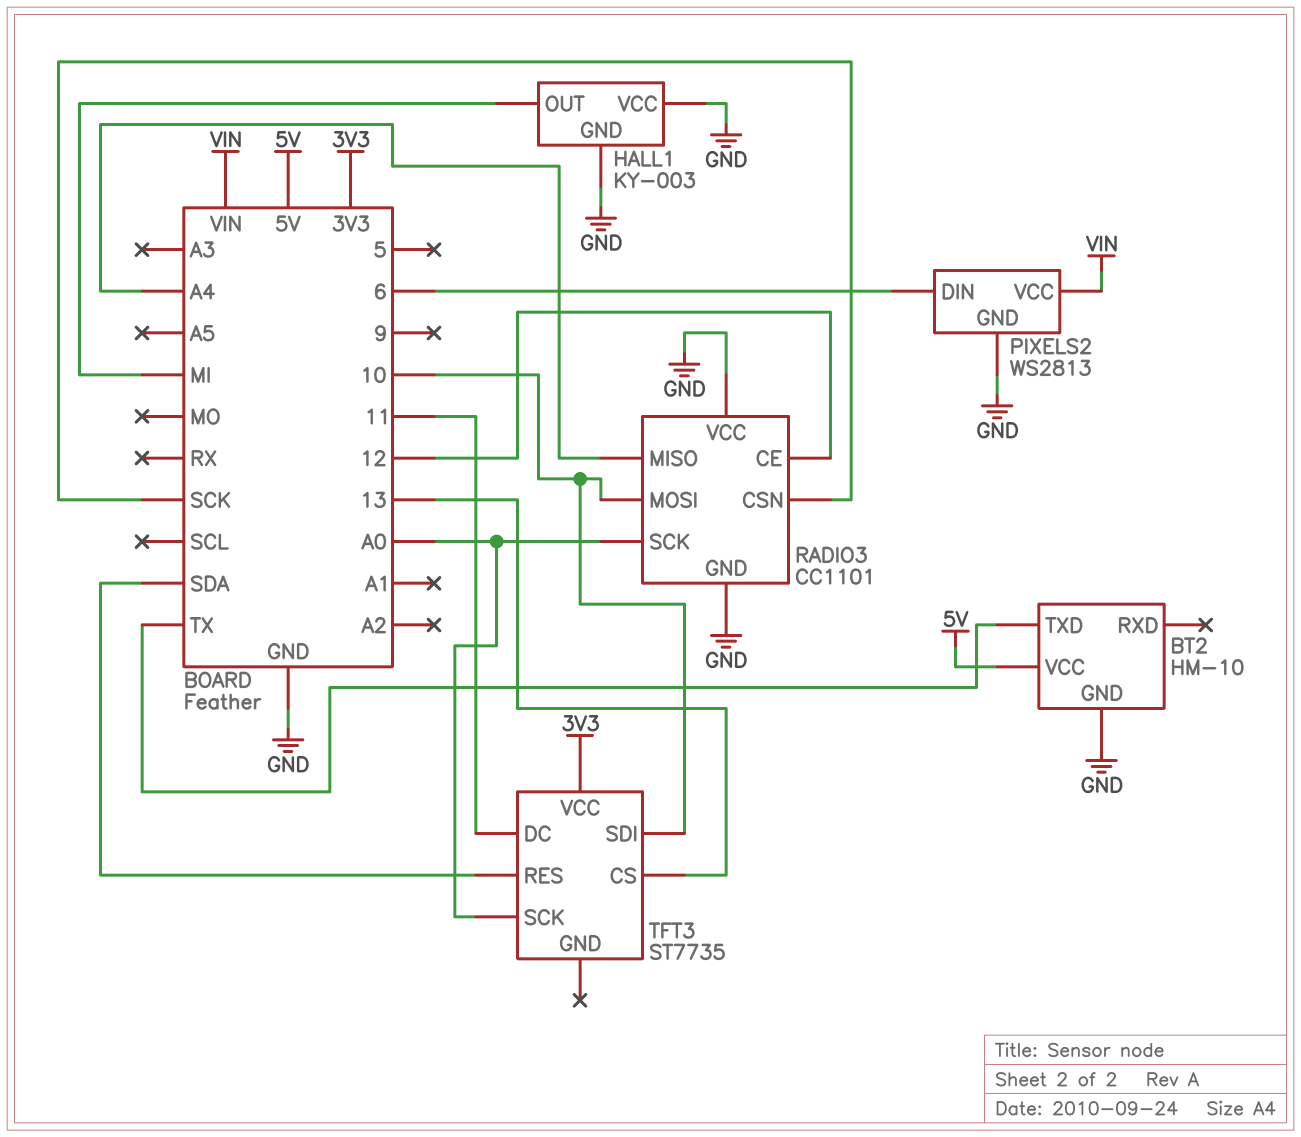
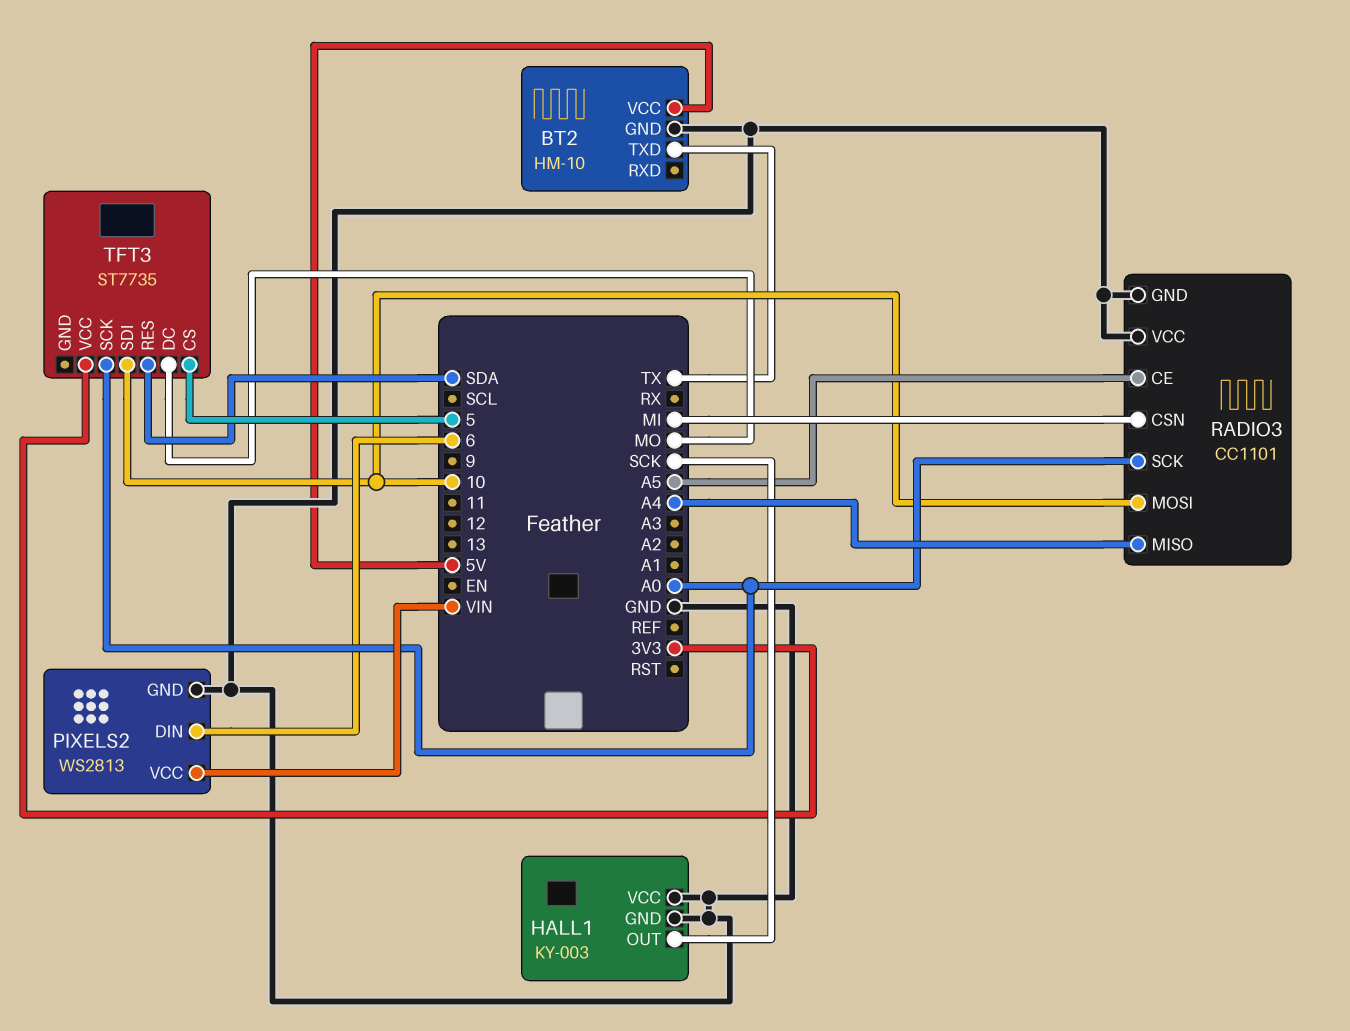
HALL1 pin OUT: MI -> SCK
RADIO3 pin CE: 12 -> A5
RADIO3 pin CSN: SCK -> MI
TFT3 pin CS: 13 -> 5
TFT3 pin DC: 11 -> MO

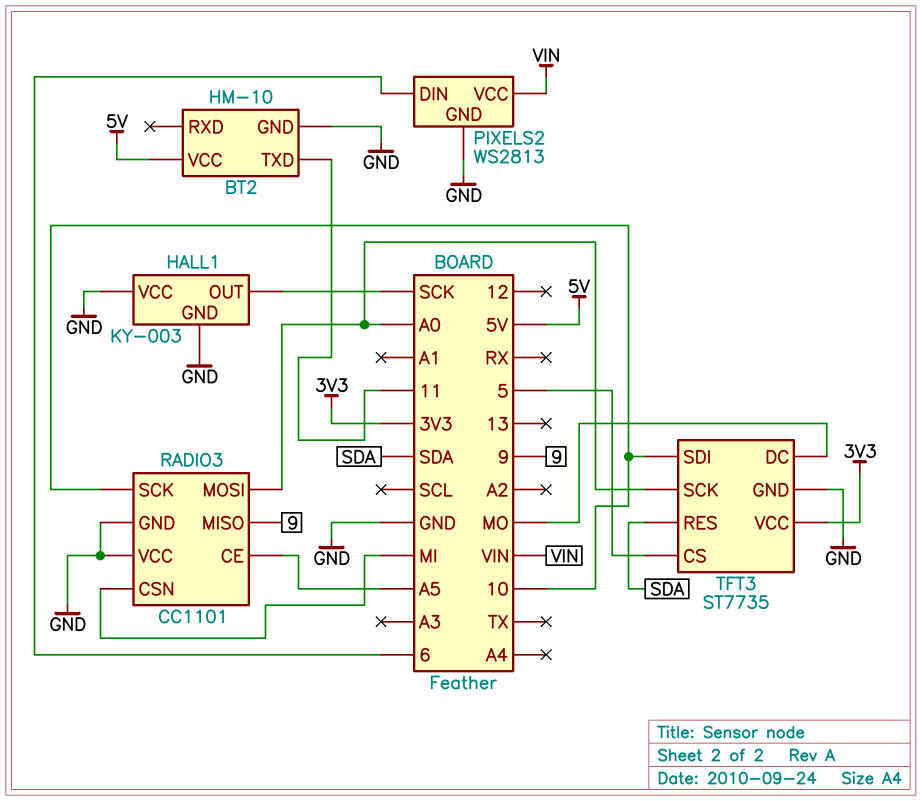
BT2 pin TXD: TX -> 11
RADIO3 pin MISO: A4 -> 9
RADIO3 pin MOSI: 10 -> A0
RADIO3 pin SCK: A0 -> 10
TFT3 pin GND: none -> GND

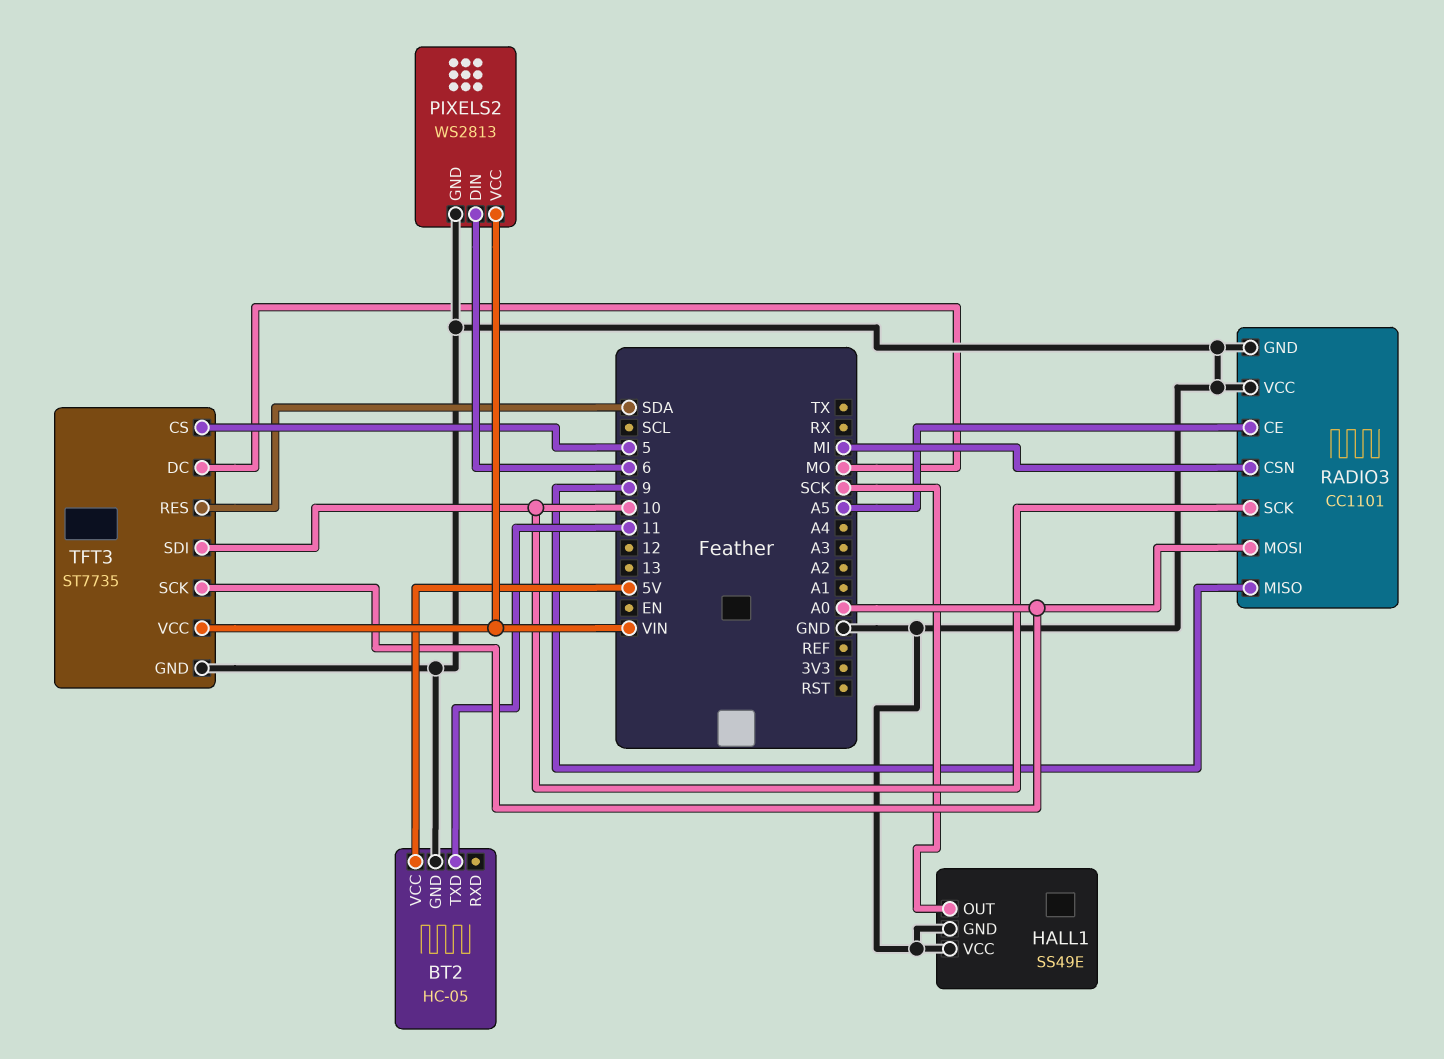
BT2: HM-10 -> HC-05
HALL1: KY-003 -> SS49E
TFT3 pin VCC: 3V3 -> VIN

